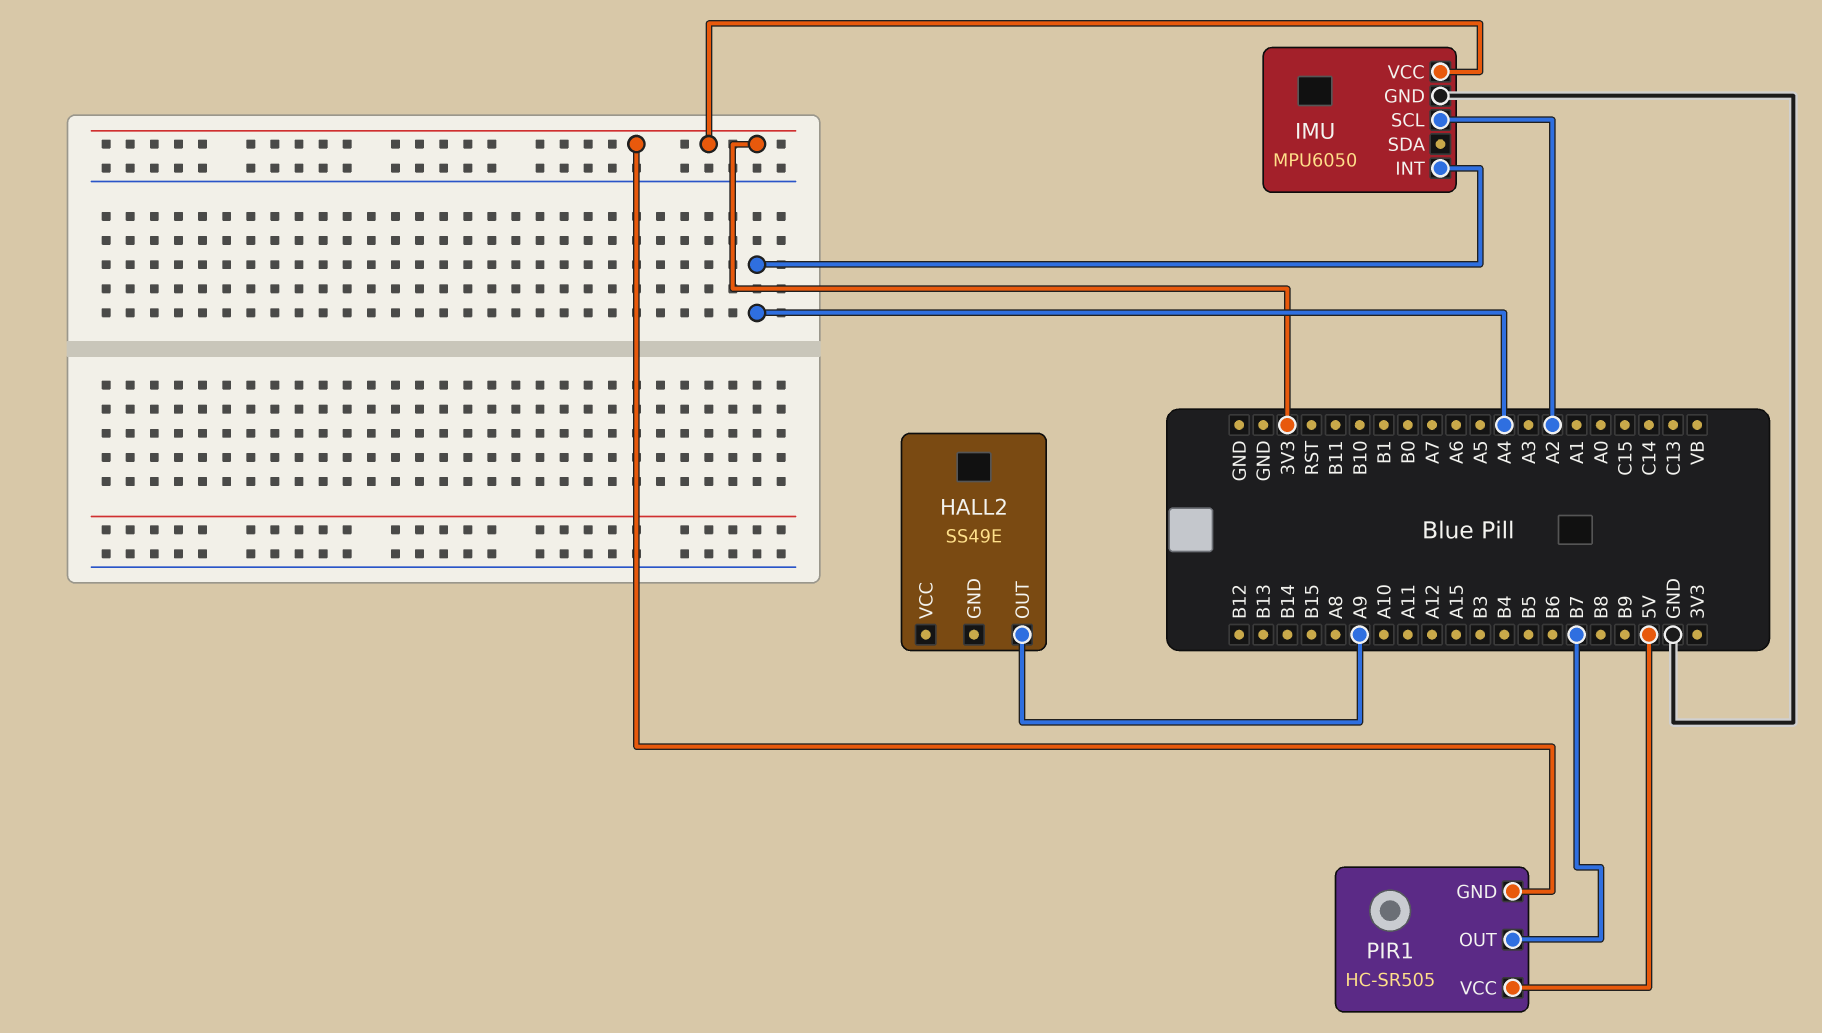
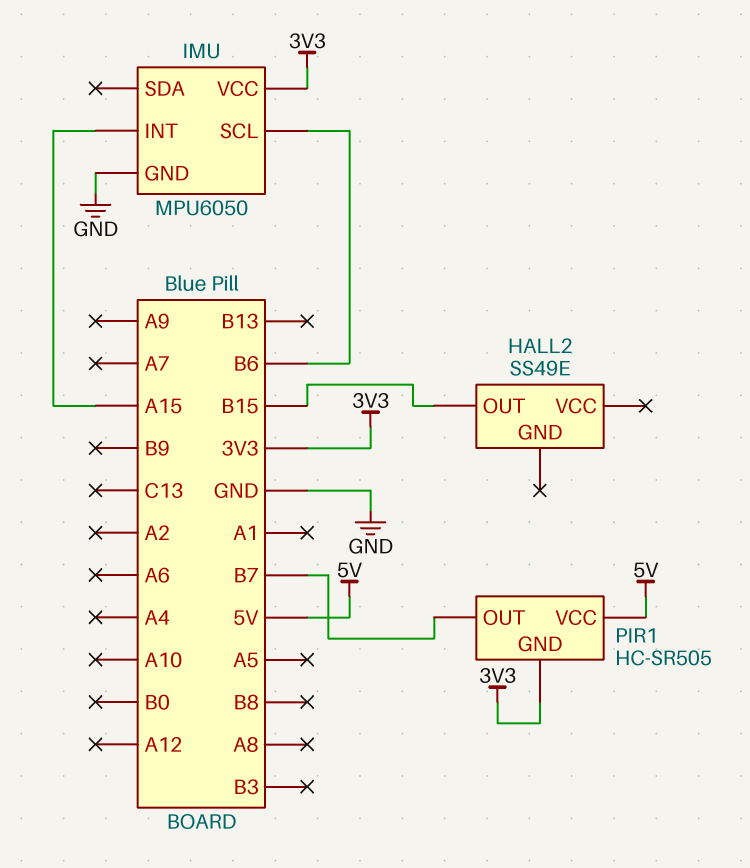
HALL2 pin OUT: A9 -> B15
IMU pin INT: A4 -> A15
IMU pin SCL: A2 -> B6

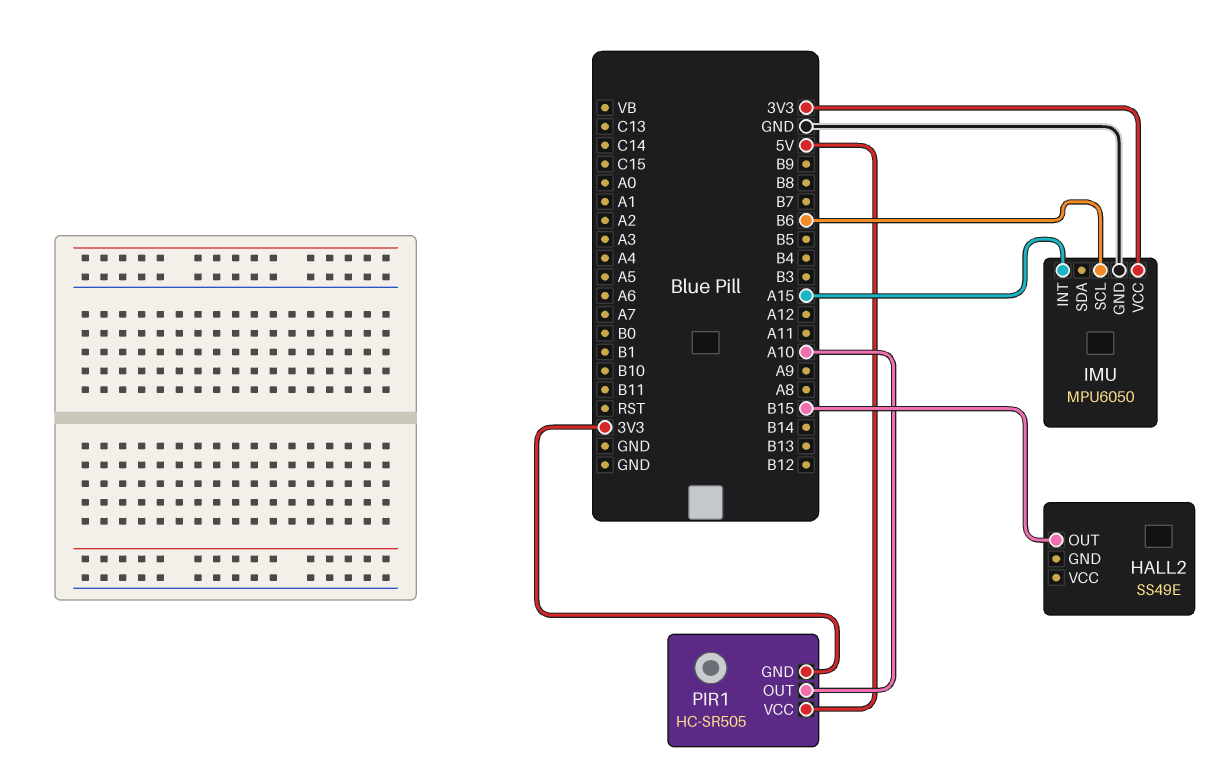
PIR1 pin OUT: B7 -> A10

